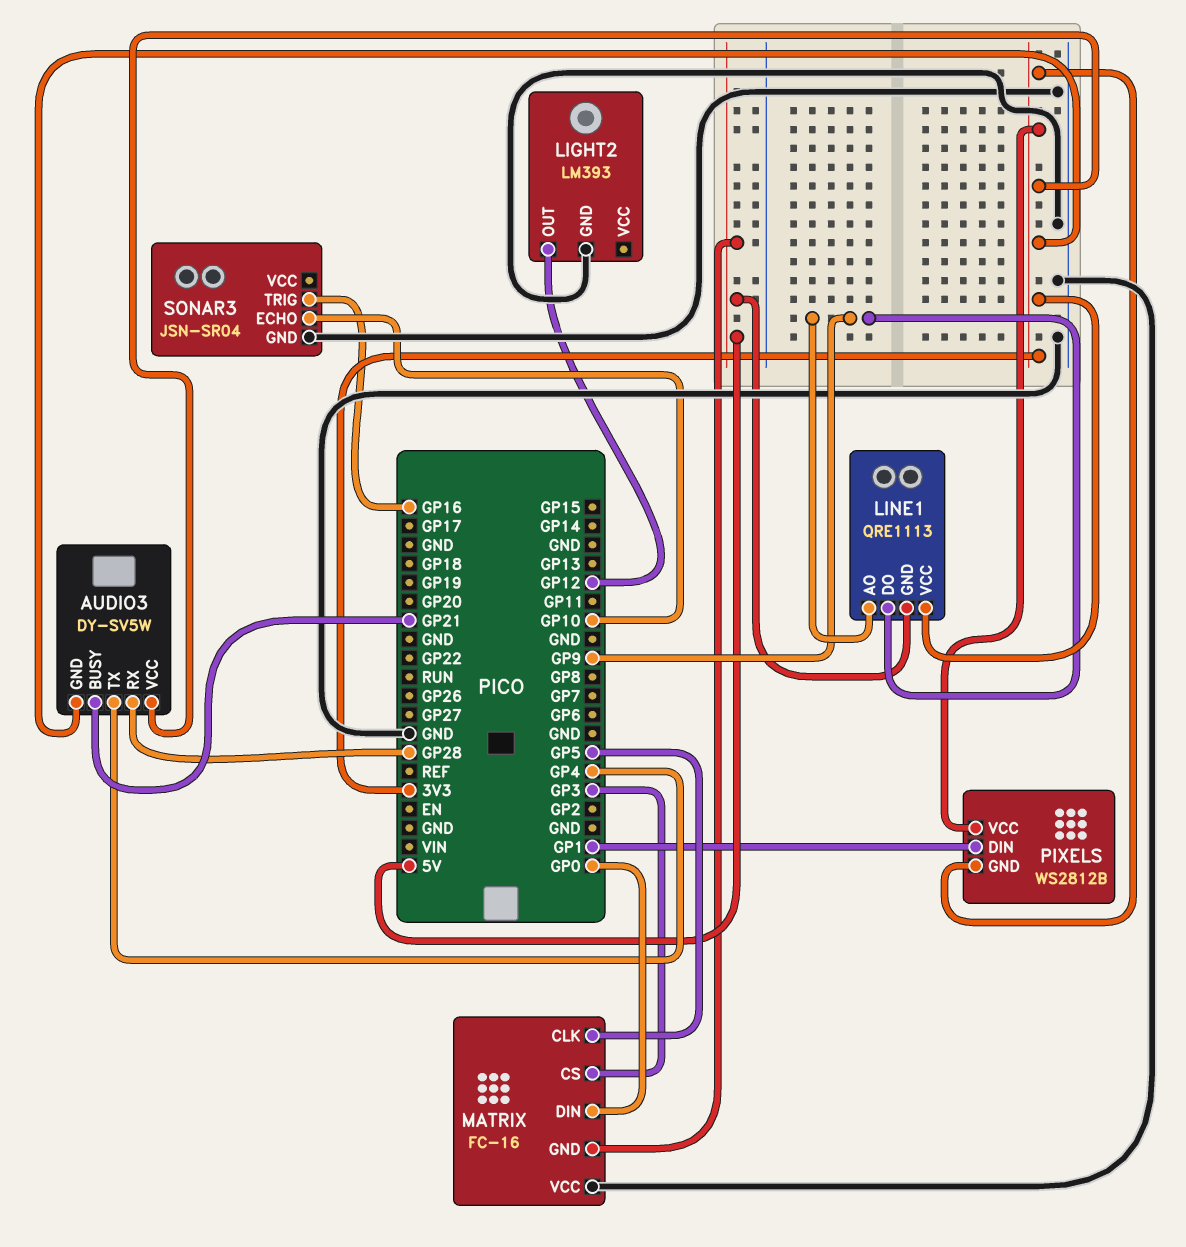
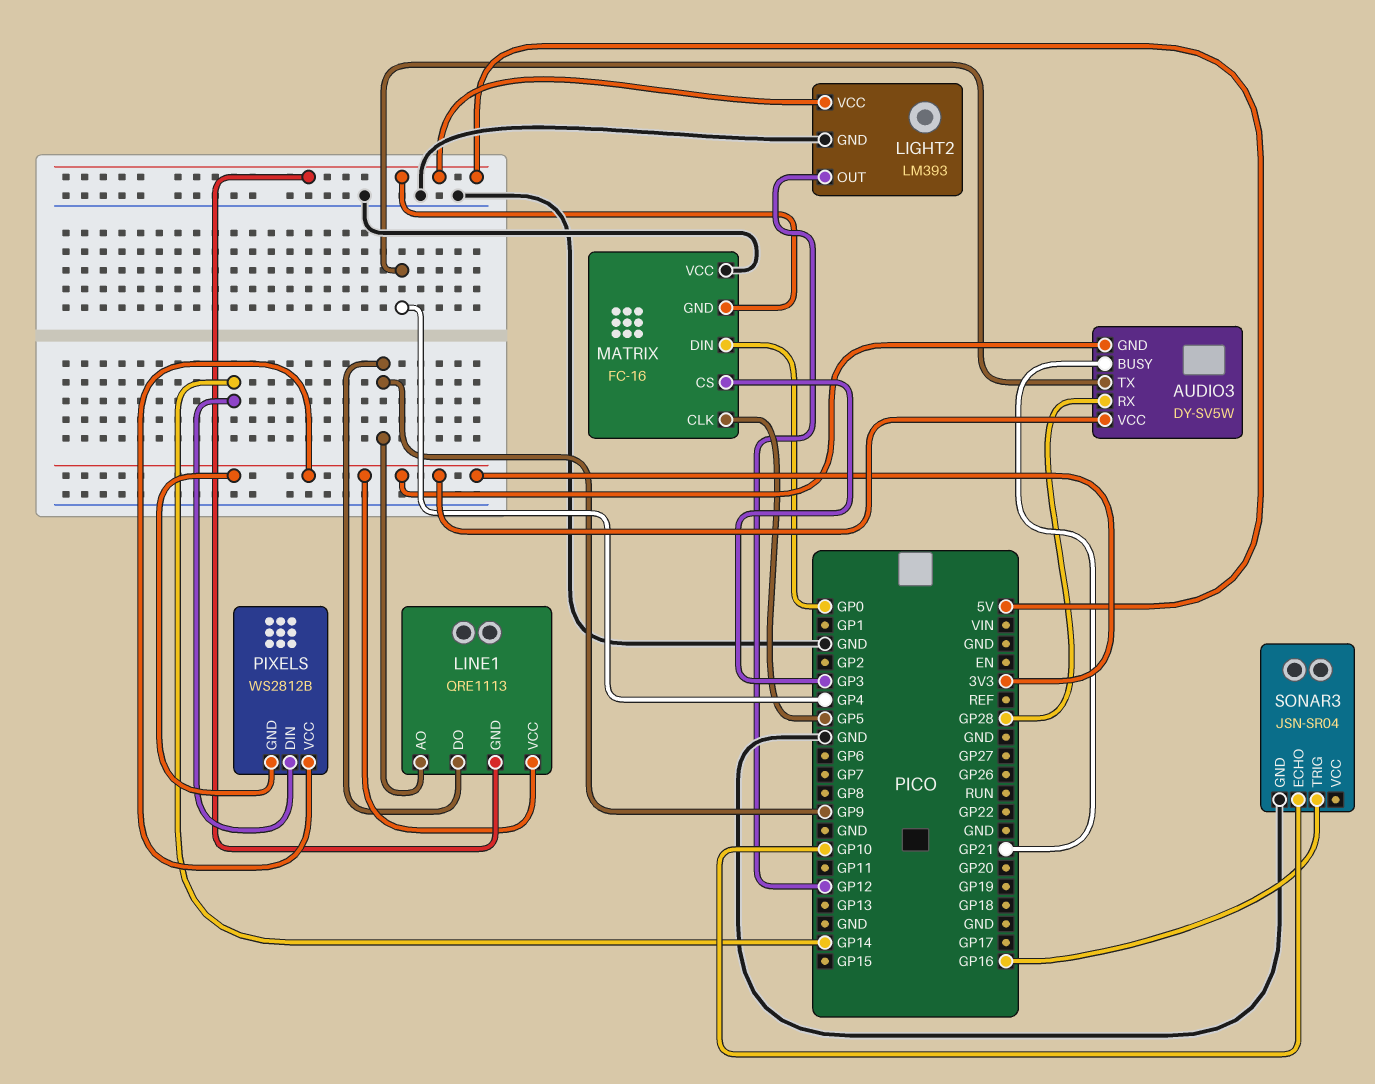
LIGHT2 pin VCC: none -> 5V
PIXELS pin DIN: GP1 -> GP14

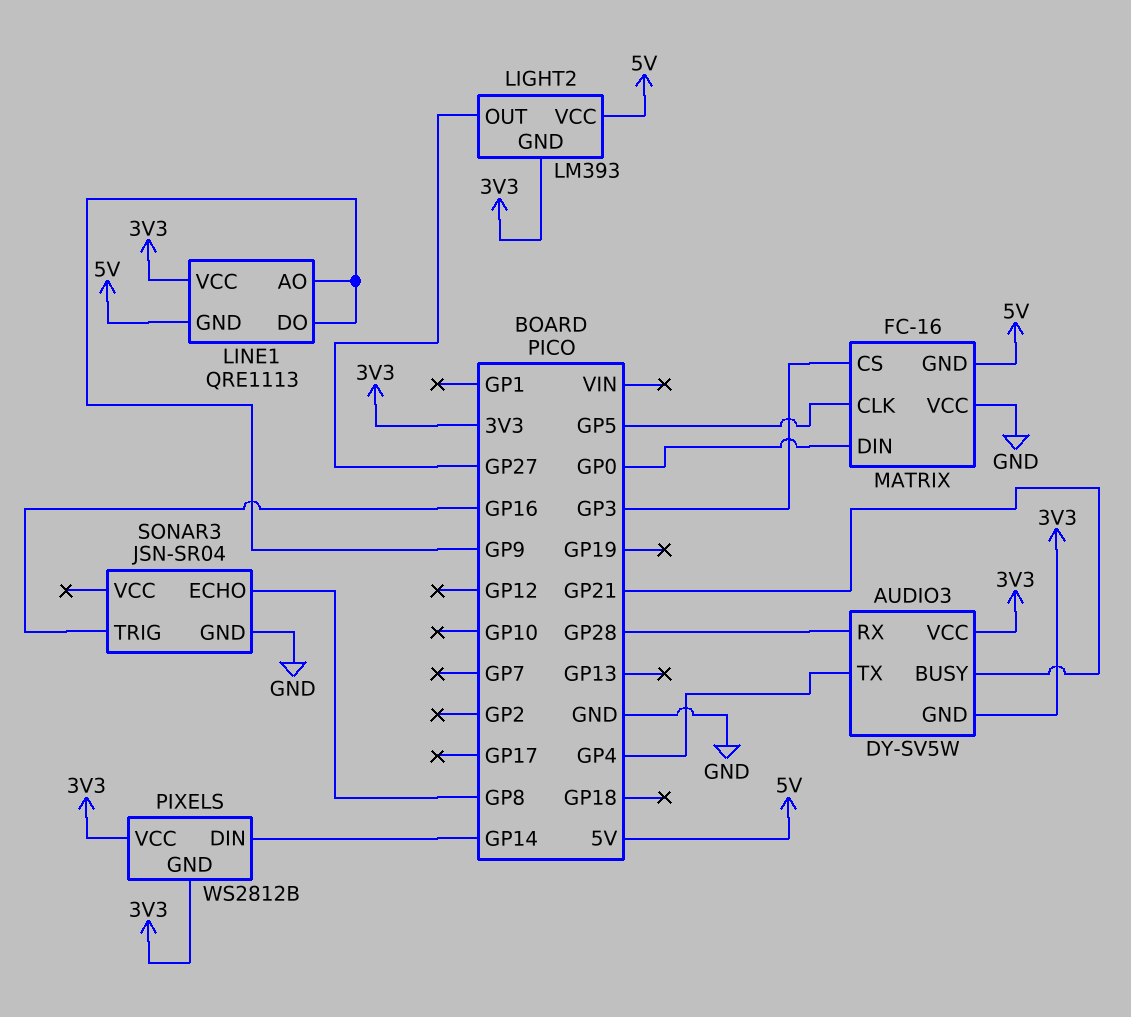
LIGHT2 pin GND: GND -> 3V3
LIGHT2 pin OUT: GP12 -> GP27
SONAR3 pin ECHO: GP10 -> GP8

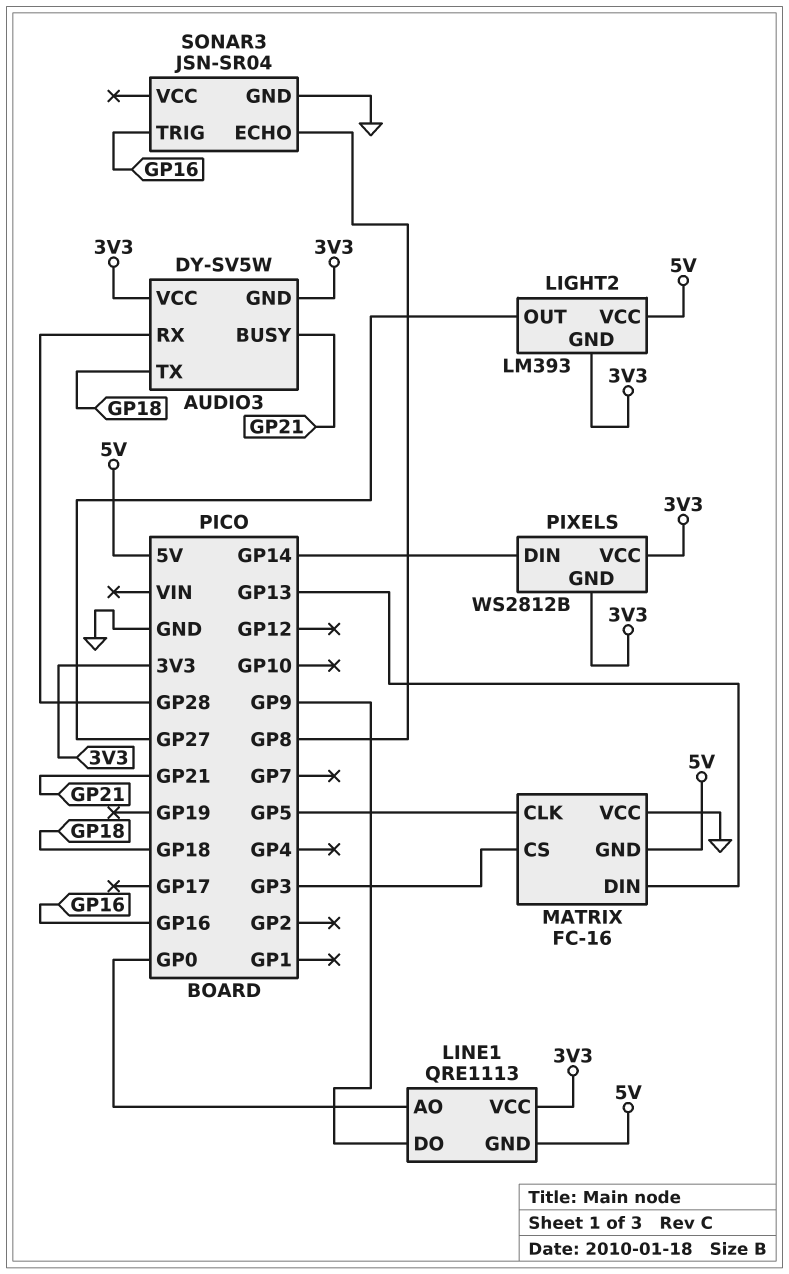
AUDIO3 pin TX: GP4 -> GP18
LINE1 pin AO: GP9 -> GP0
MATRIX pin DIN: GP0 -> GP13

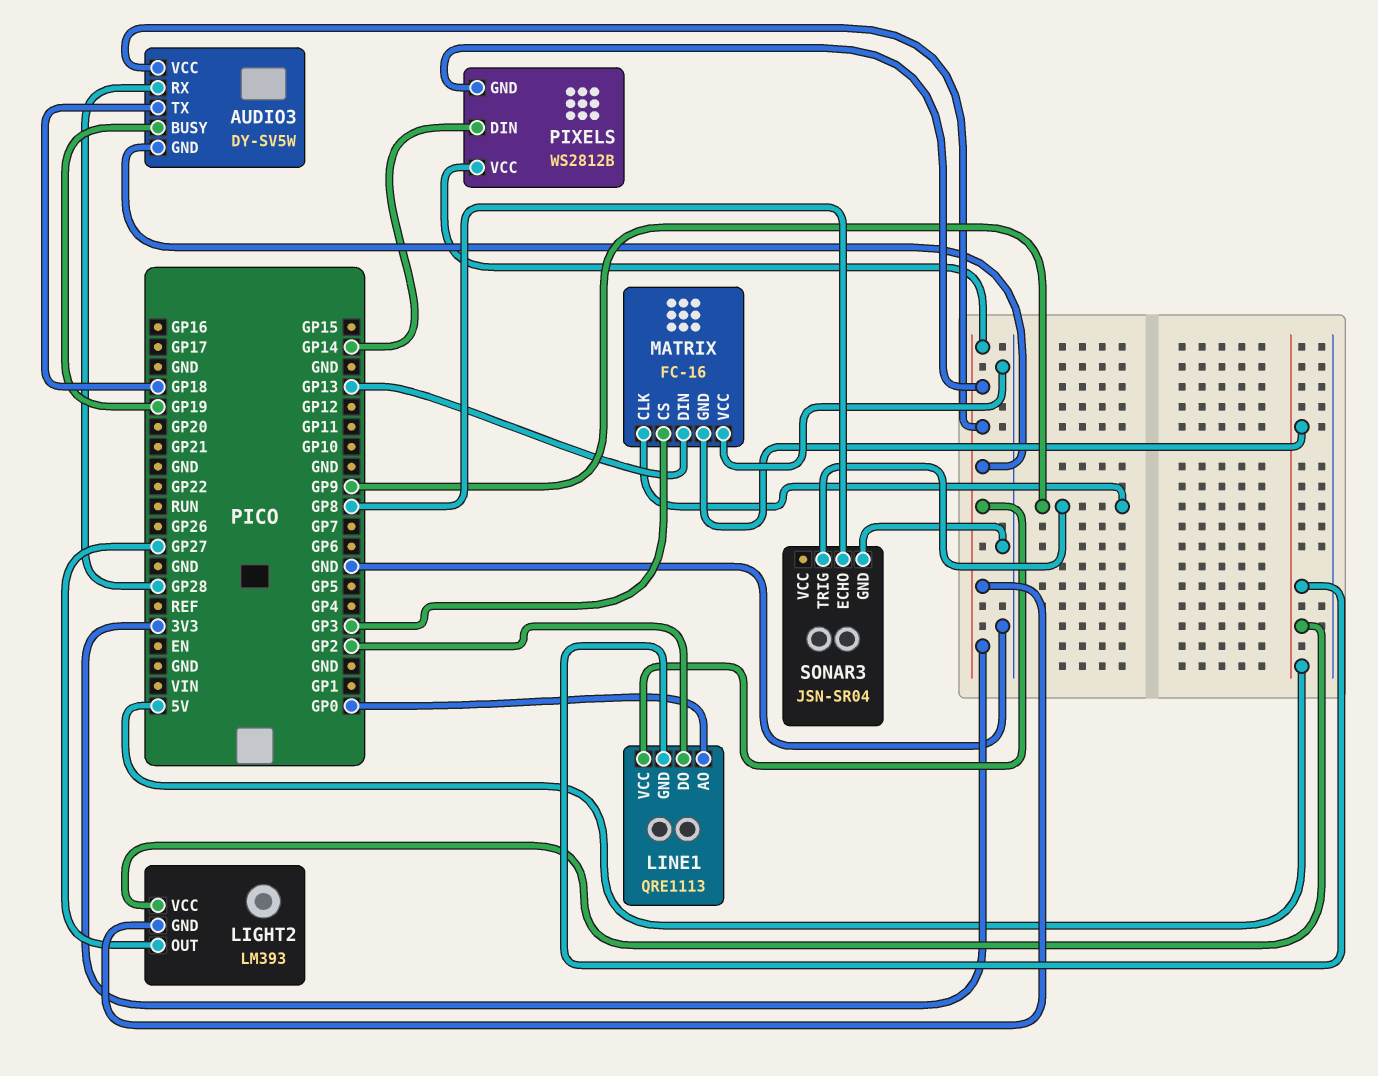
AUDIO3 pin BUSY: GP21 -> GP19
LINE1 pin DO: GP9 -> GP2
MATRIX pin CLK: GP5 -> GP9
SONAR3 pin TRIG: GP16 -> GP9

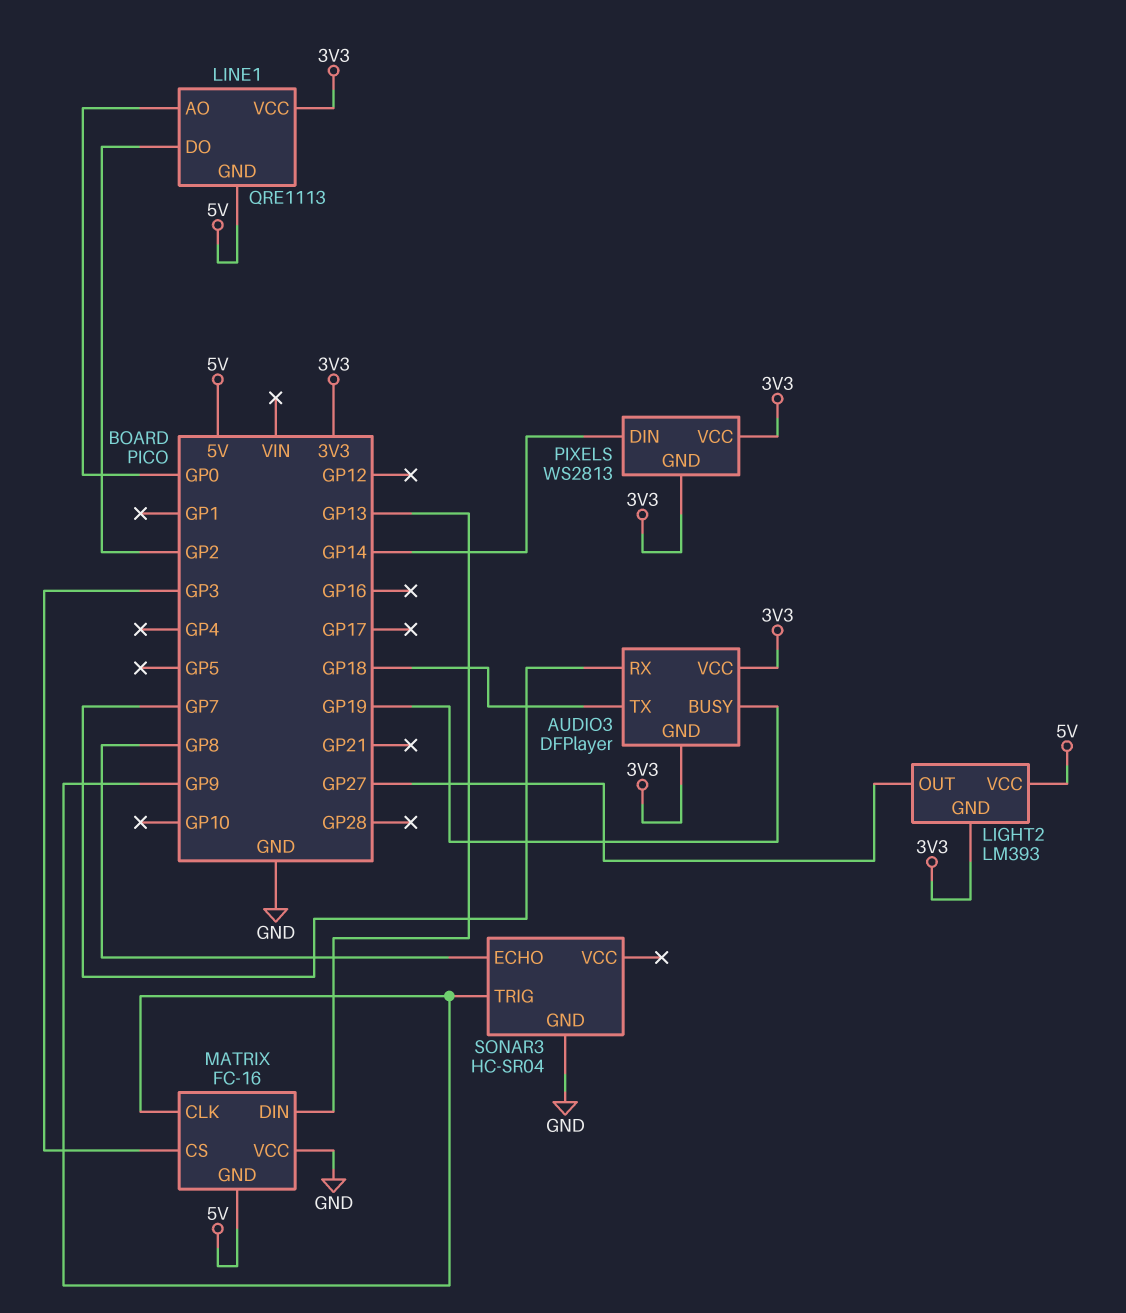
AUDIO3: DY-SV5W -> DFPlayer
AUDIO3 pin RX: GP28 -> GP7
PIXELS: WS2812B -> WS2813
SONAR3: JSN-SR04 -> HC-SR04

